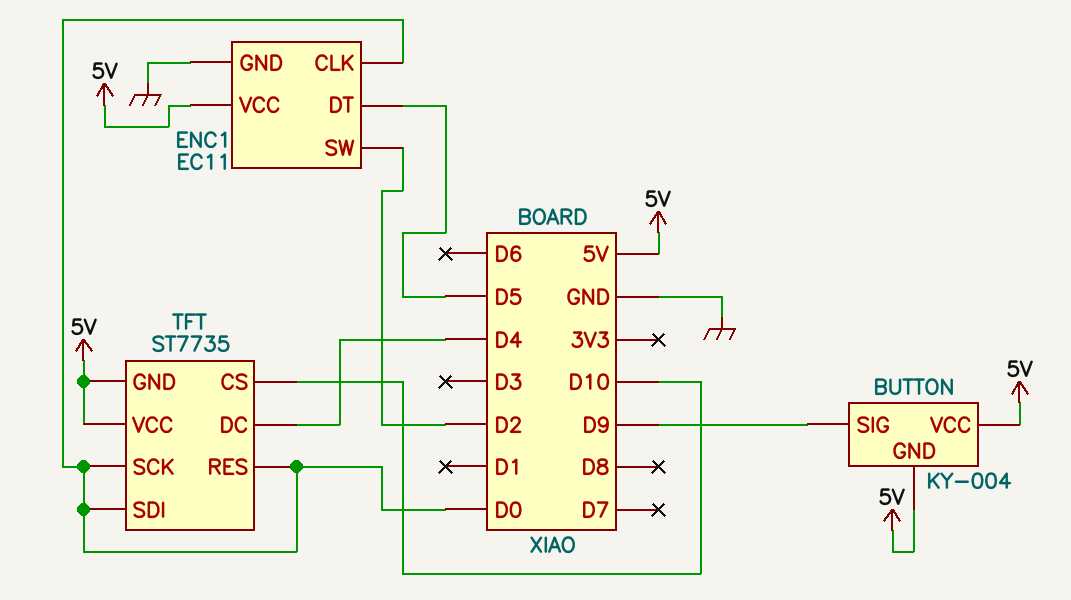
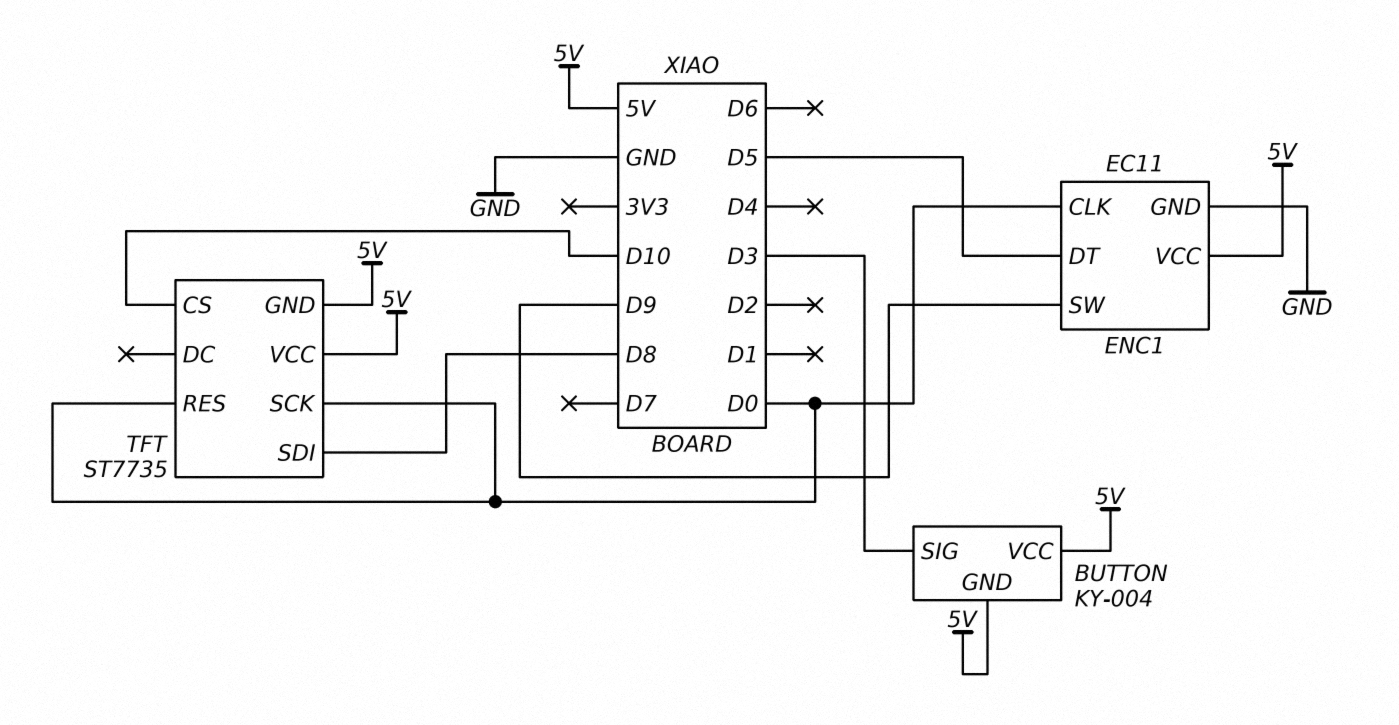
BUTTON pin SIG: D9 -> D3
ENC1 pin SW: D2 -> D9
TFT pin DC: D4 -> none
TFT pin SDI: D0 -> D8

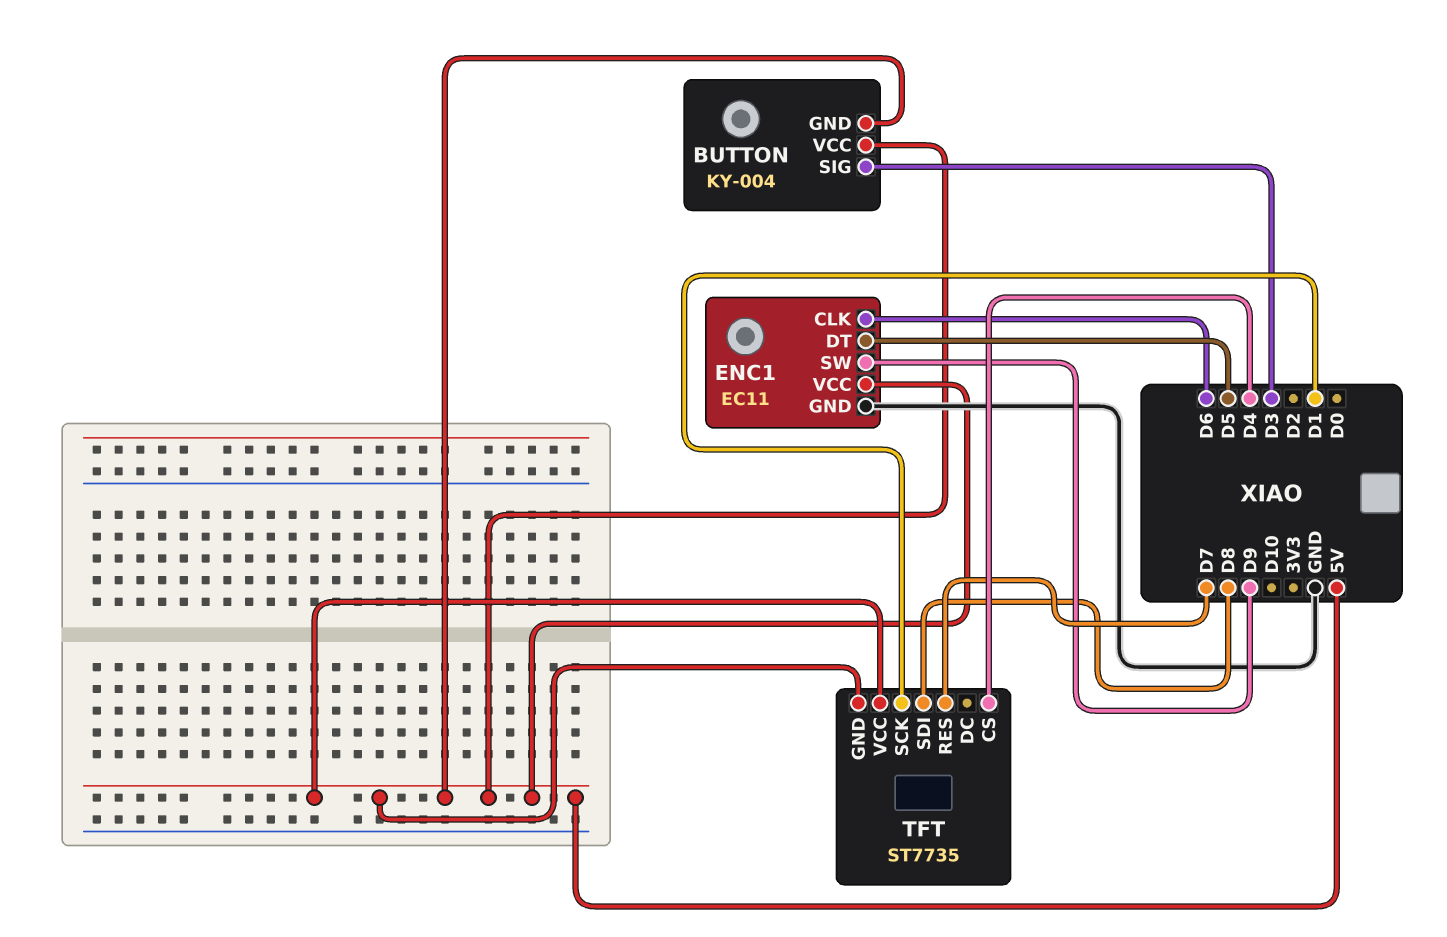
ENC1 pin CLK: D0 -> D6
TFT pin CS: D10 -> D4
TFT pin RES: D0 -> D7
TFT pin SCK: D0 -> D1

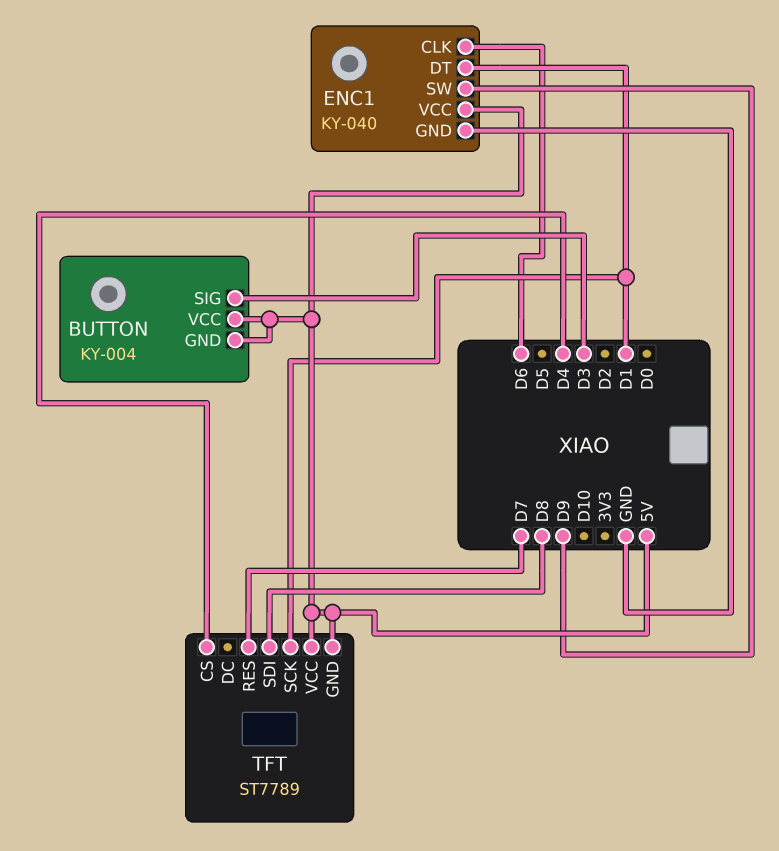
ENC1: EC11 -> KY-040
ENC1 pin DT: D5 -> D1
TFT: ST7735 -> ST7789

